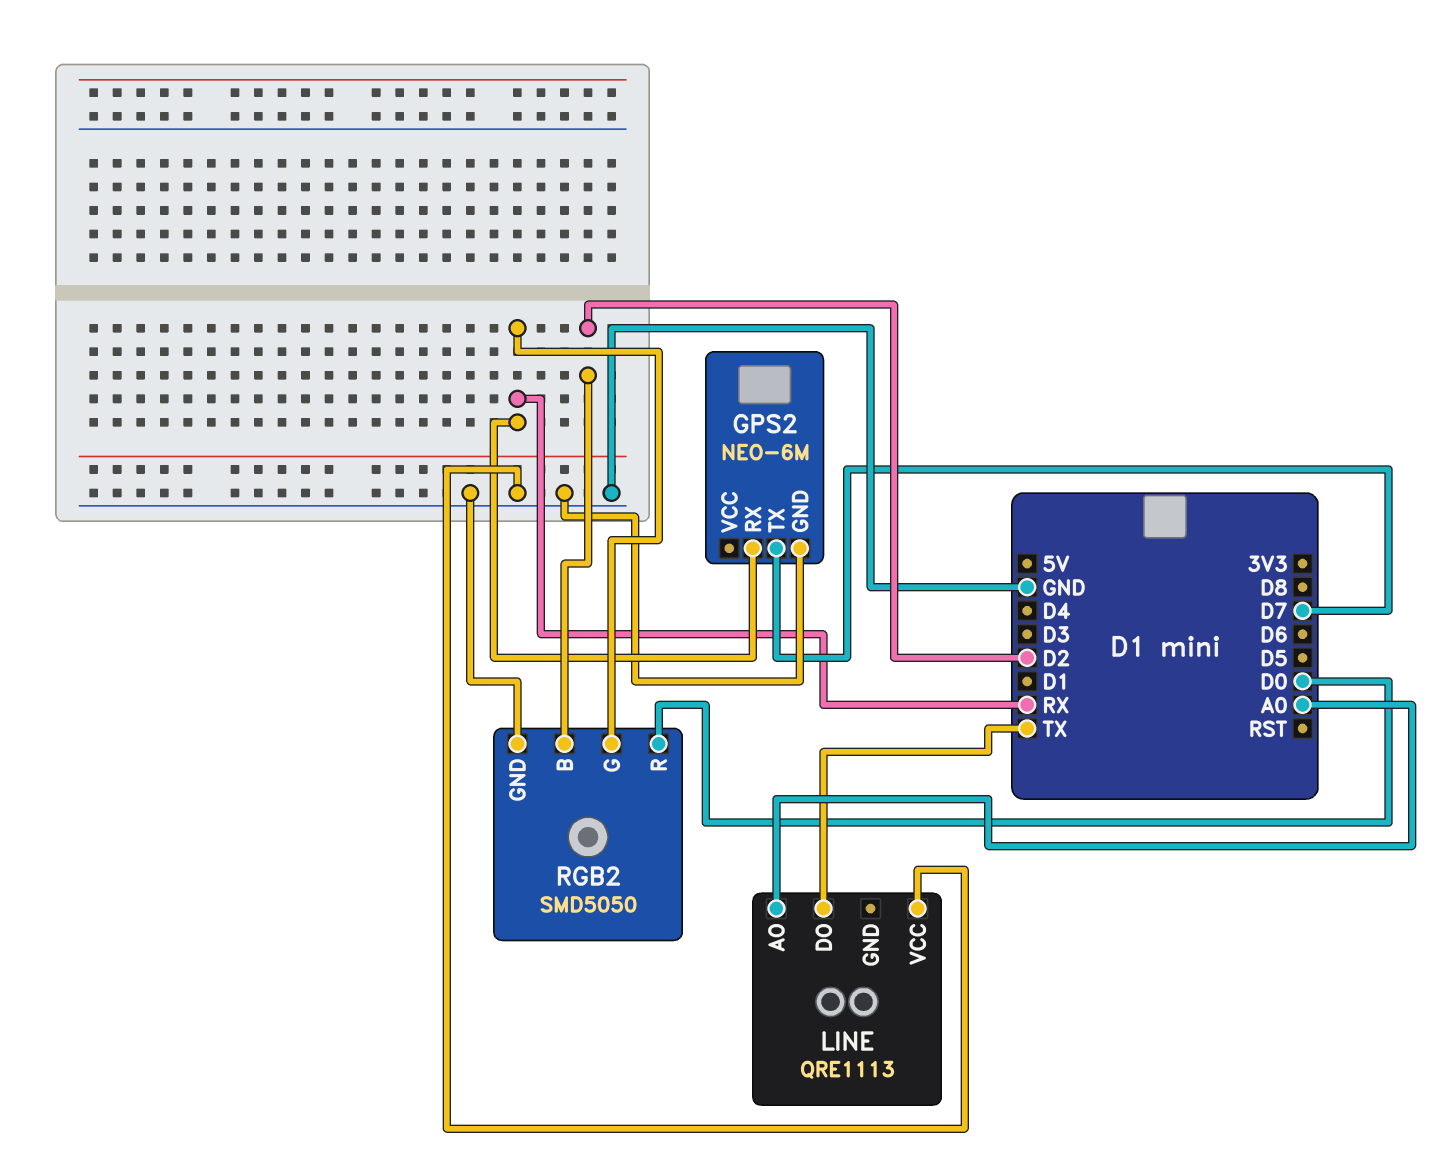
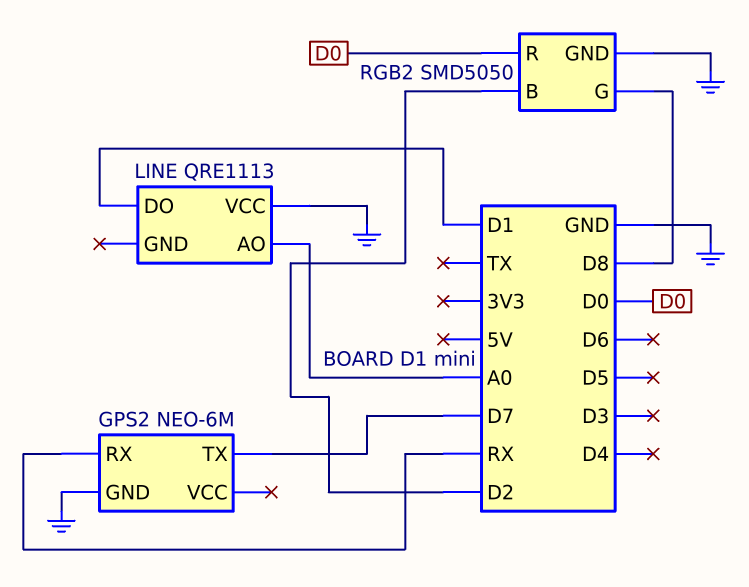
LINE pin DO: TX -> D1
RGB2 pin G: RX -> D8

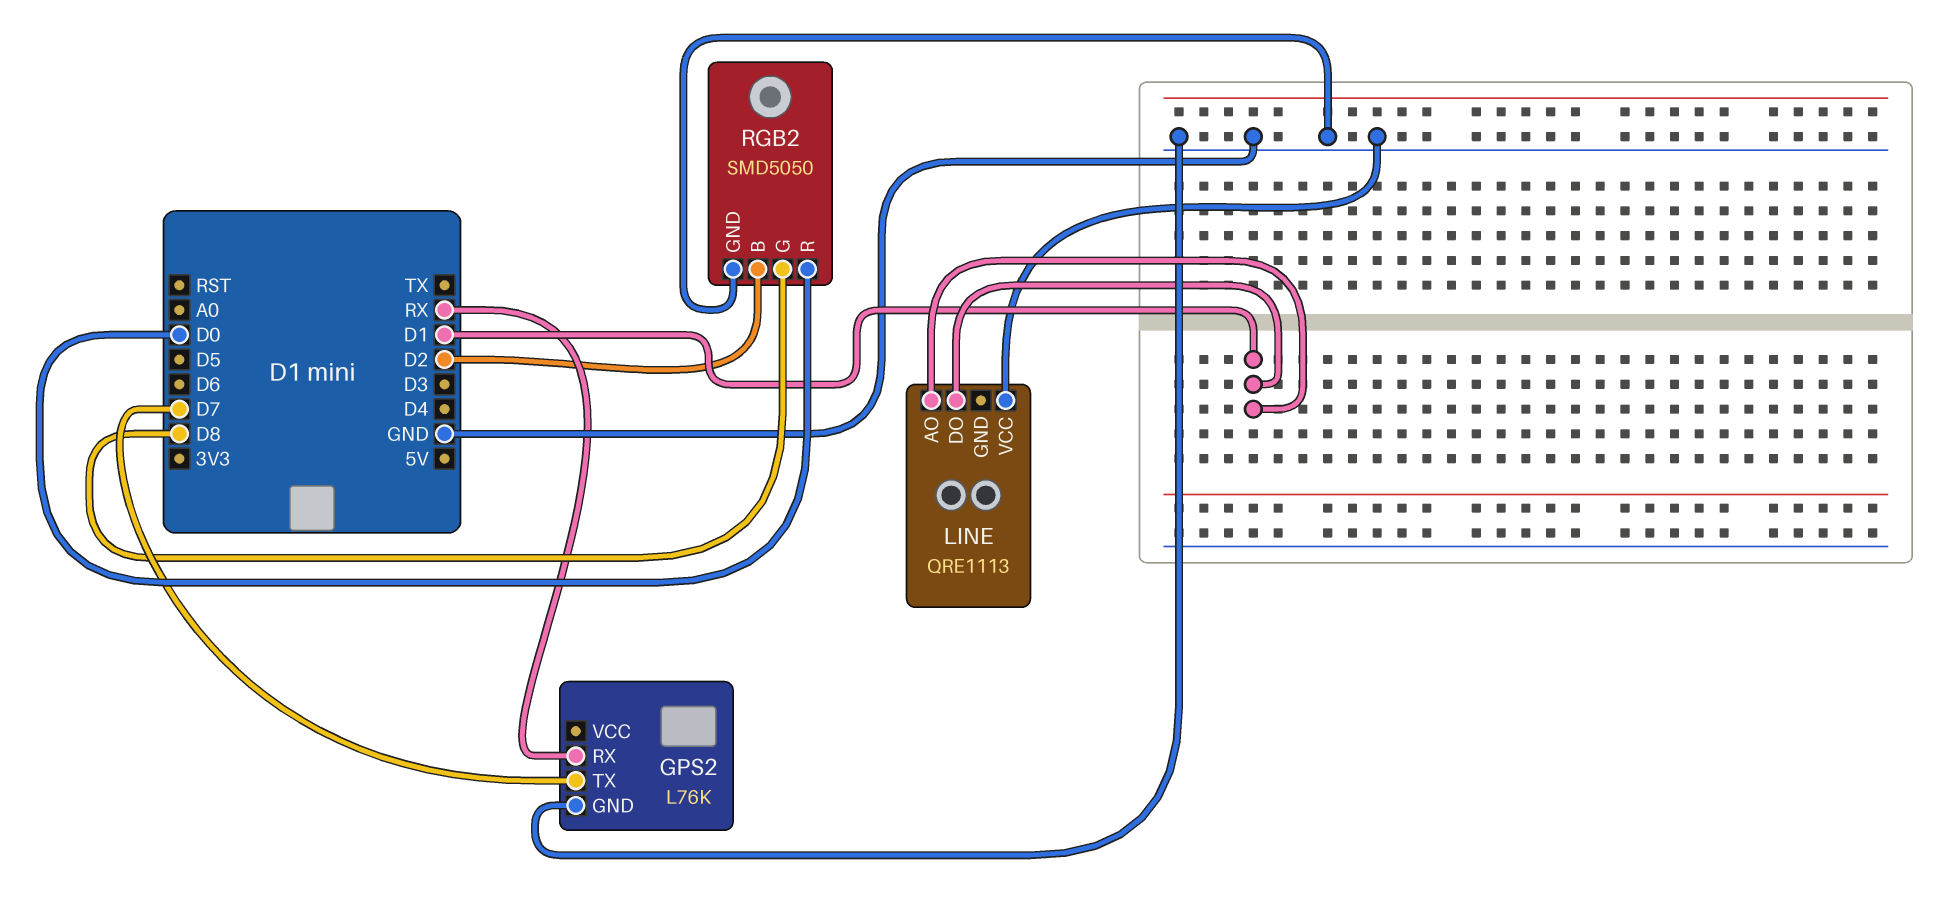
GPS2: NEO-6M -> L76K
LINE pin AO: A0 -> D1

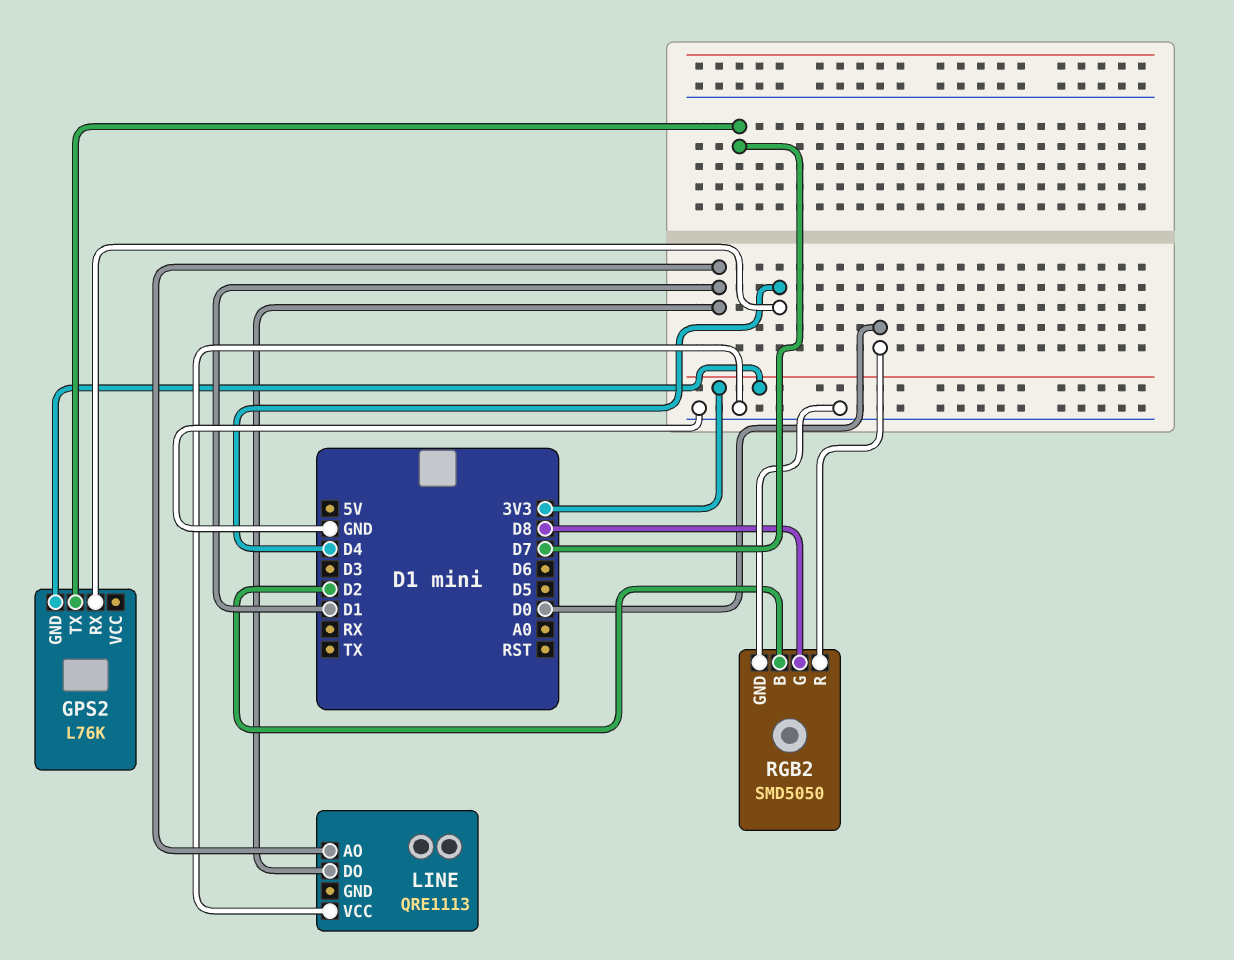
GPS2 pin GND: GND -> 3V3
GPS2 pin RX: RX -> D4

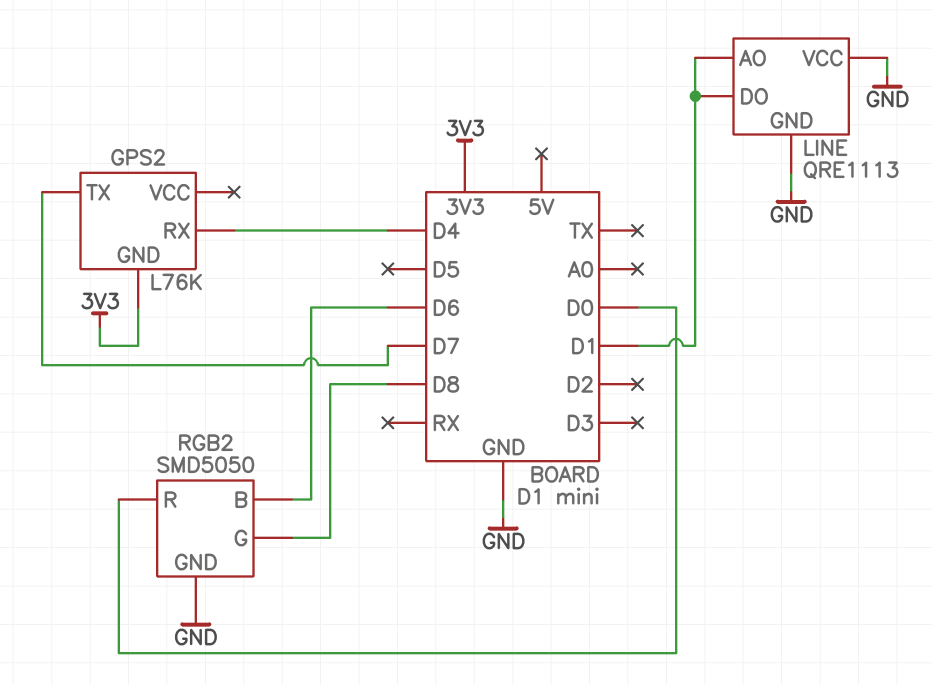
LINE pin GND: none -> GND
RGB2 pin B: D2 -> D6

